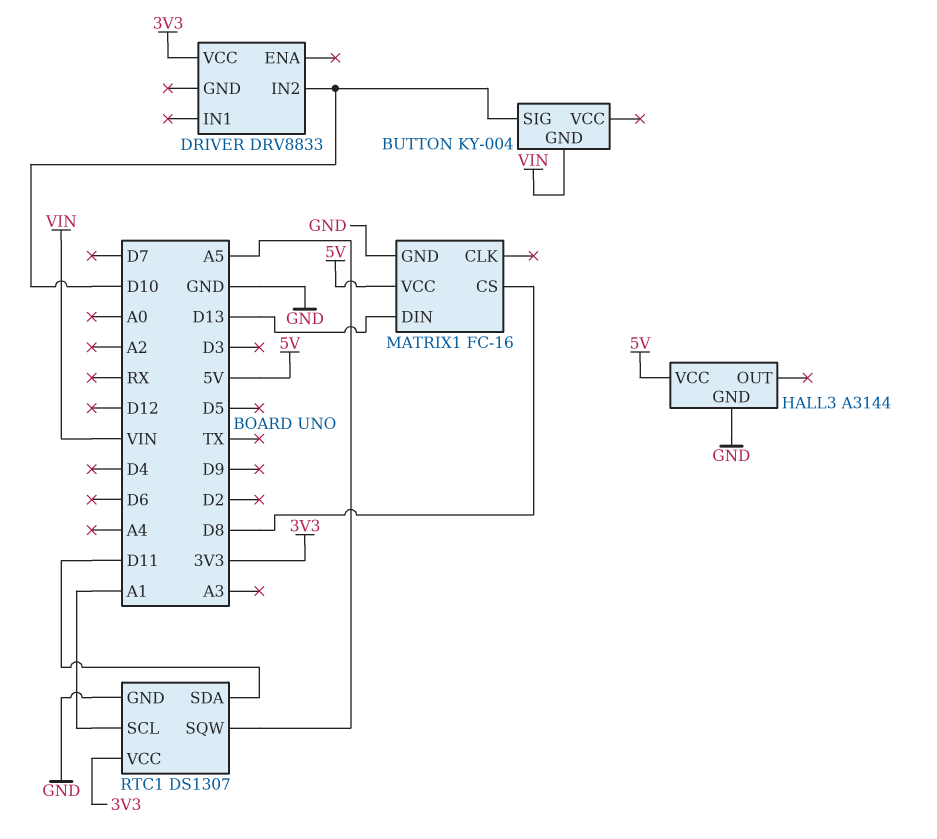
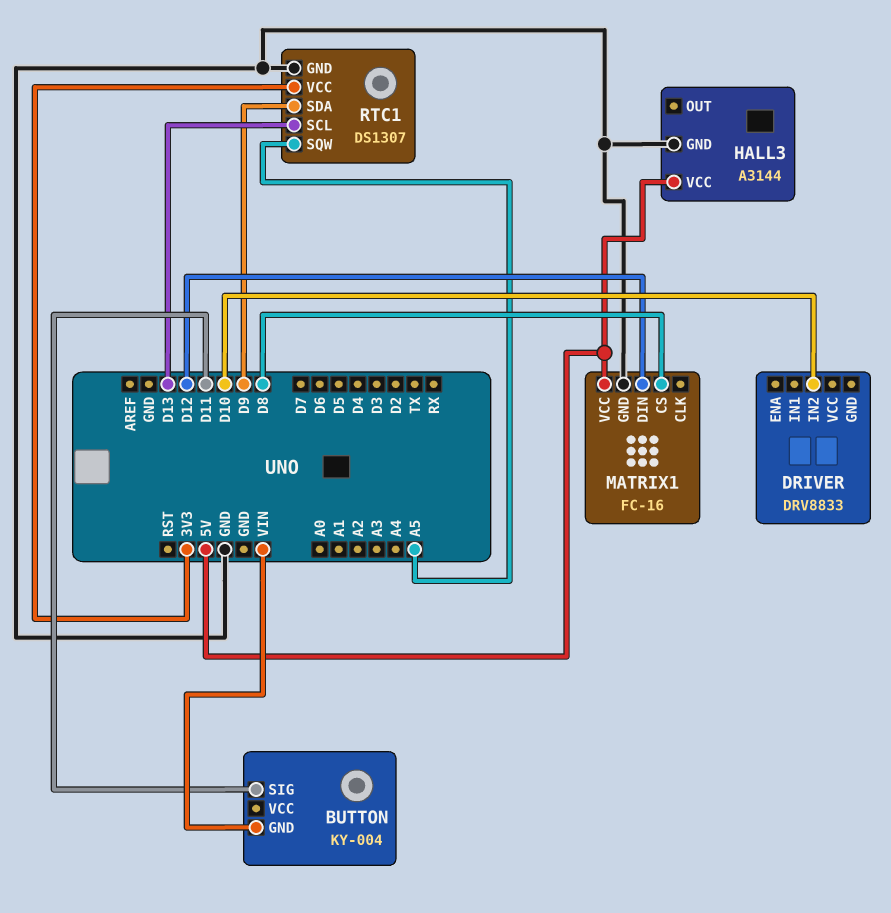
BUTTON pin SIG: D10 -> D11
DRIVER pin VCC: 3V3 -> none
MATRIX1 pin DIN: D13 -> D12
RTC1 pin SCL: A1 -> D13
RTC1 pin SDA: D11 -> D9

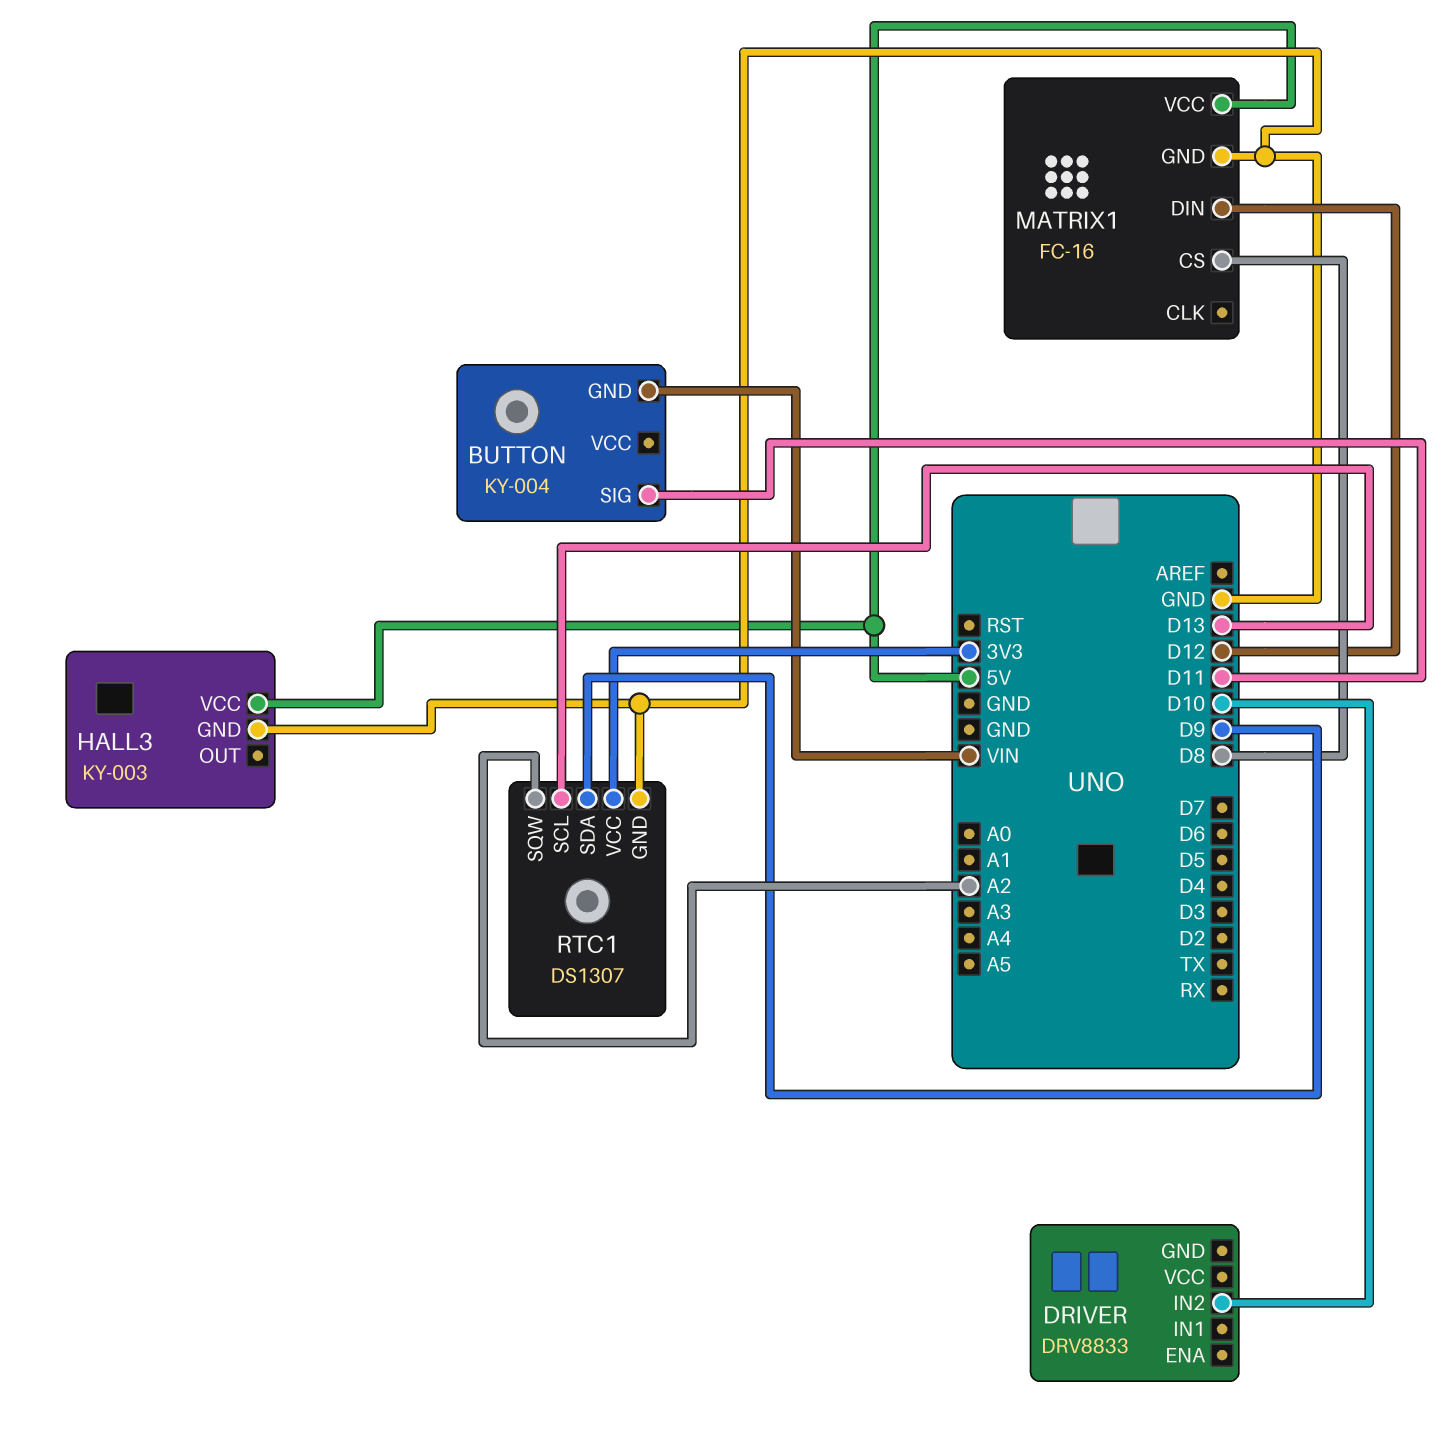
HALL3: A3144 -> KY-003
RTC1 pin SQW: A5 -> A2

